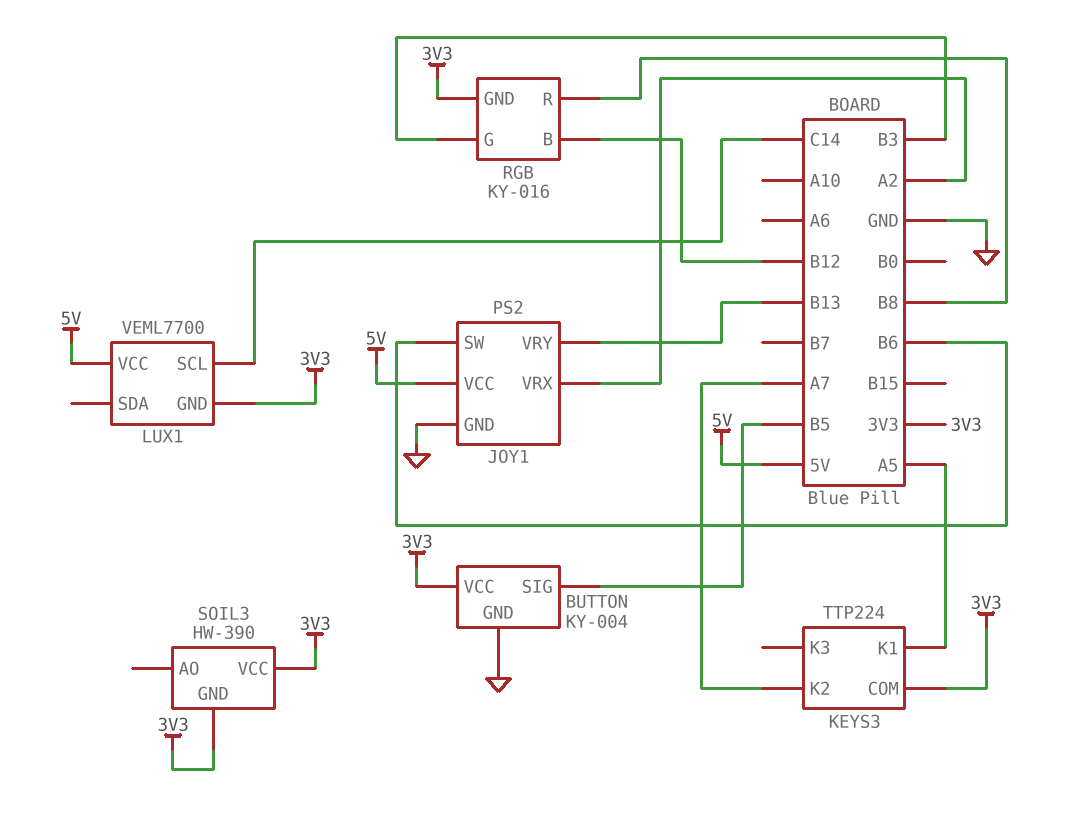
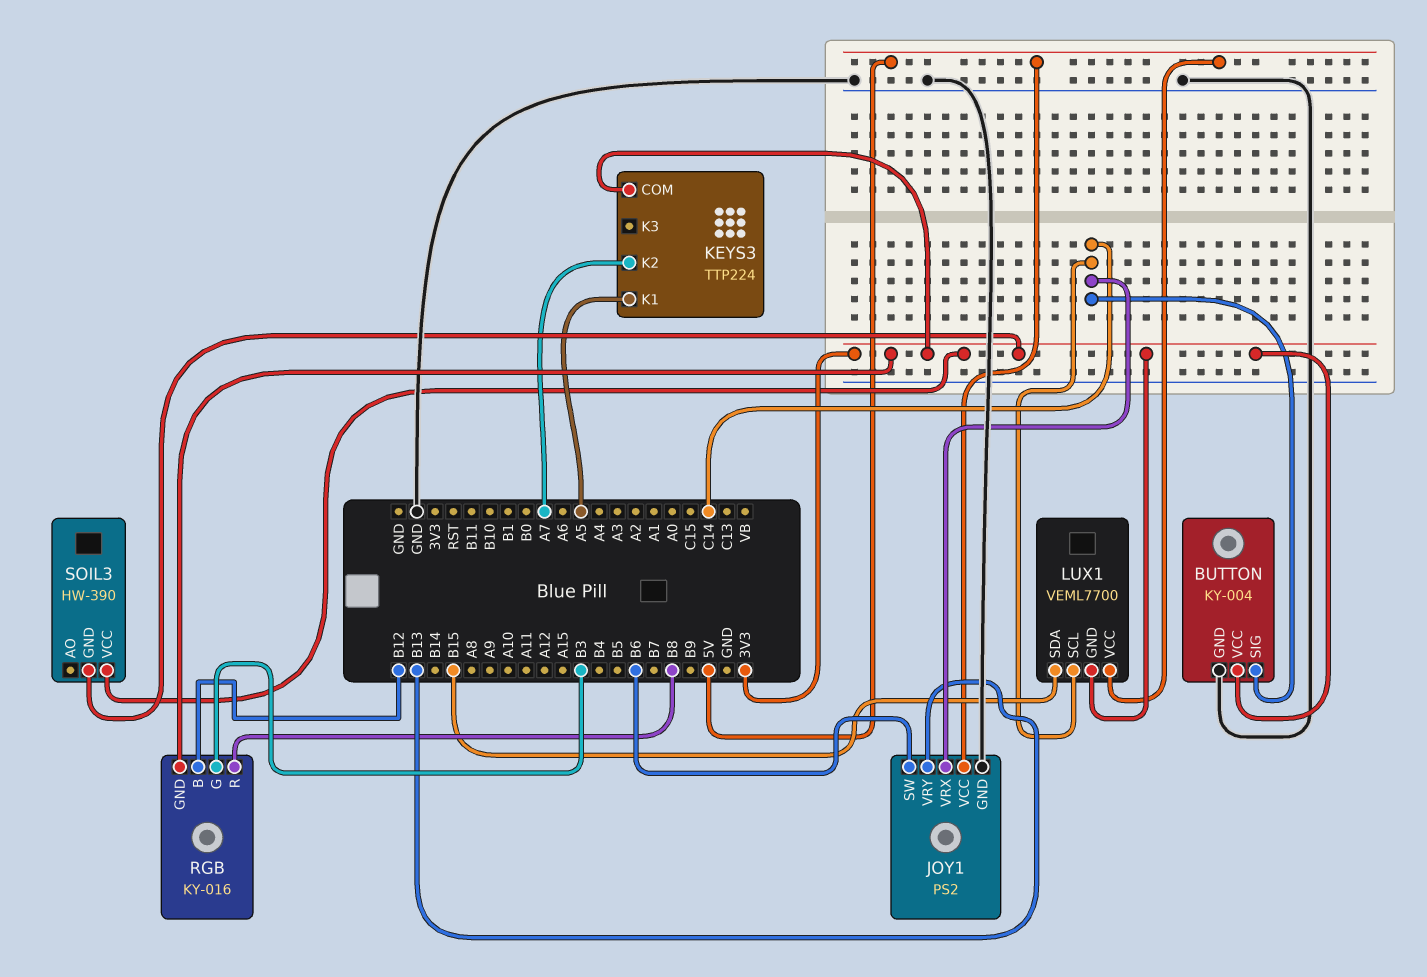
BUTTON pin SIG: B5 -> C14
JOY1 pin VRX: A2 -> C14
LUX1 pin SDA: none -> B15

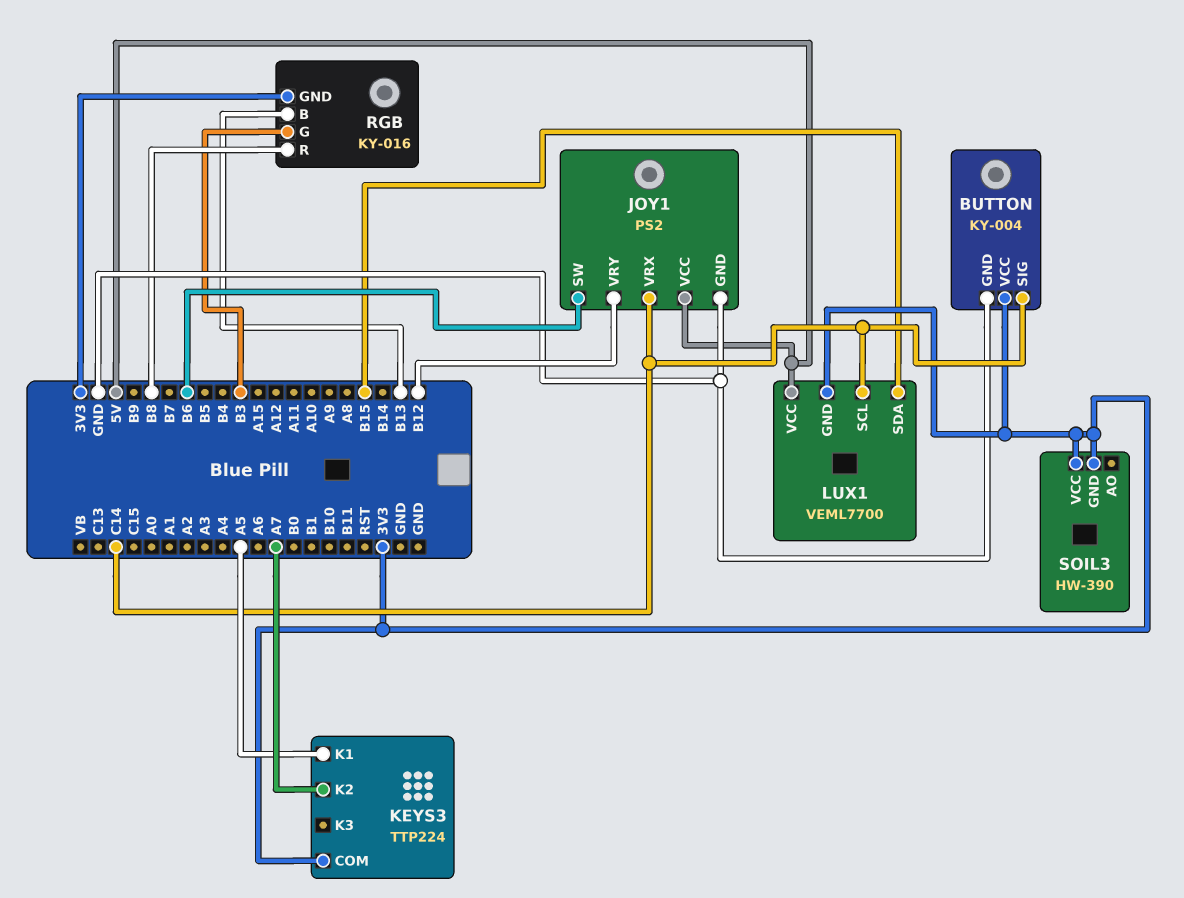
JOY1 pin VRY: B13 -> B12
RGB pin B: B12 -> B13

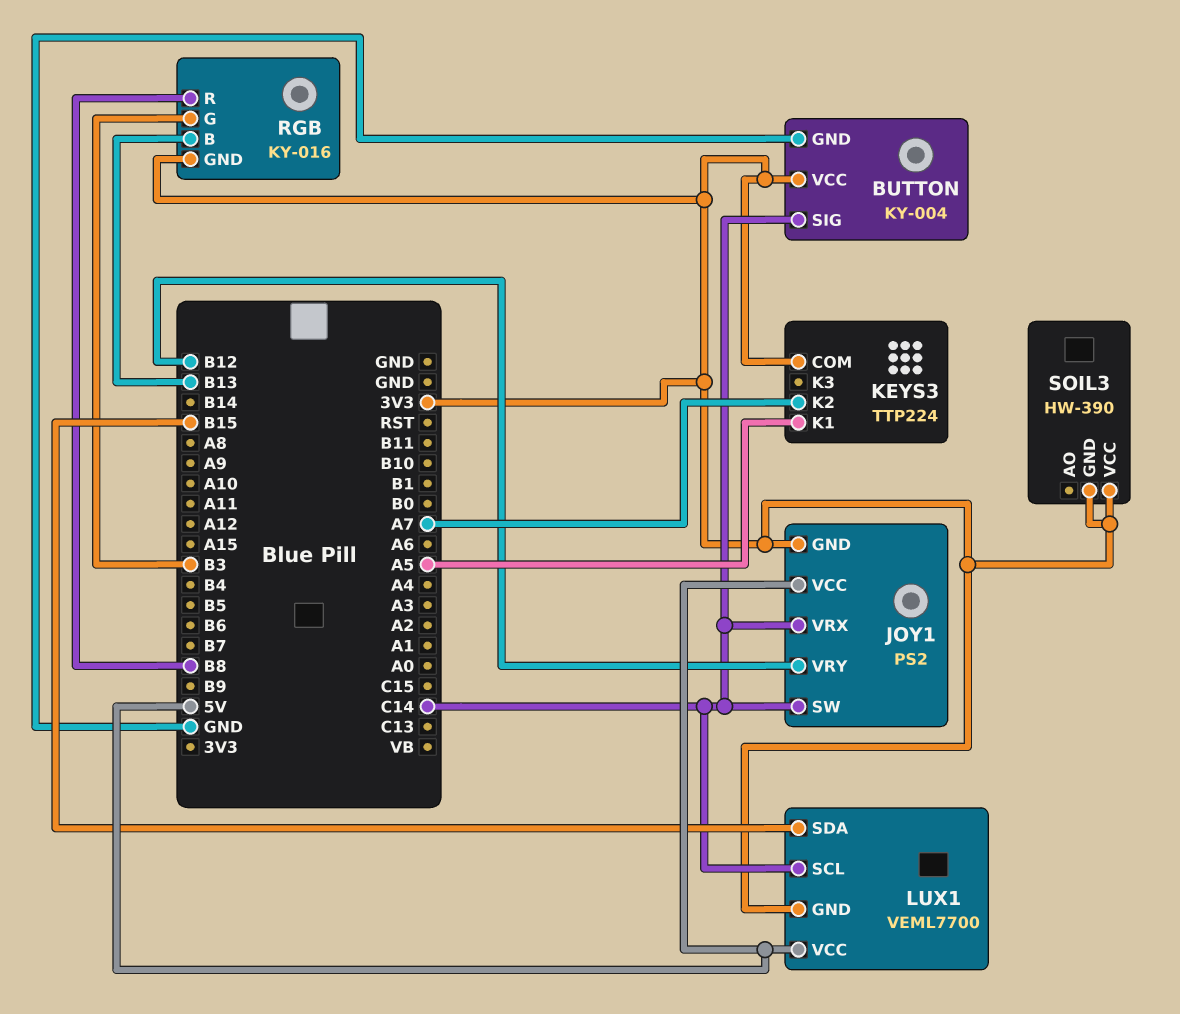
JOY1 pin GND: GND -> 3V3
JOY1 pin SW: B6 -> C14

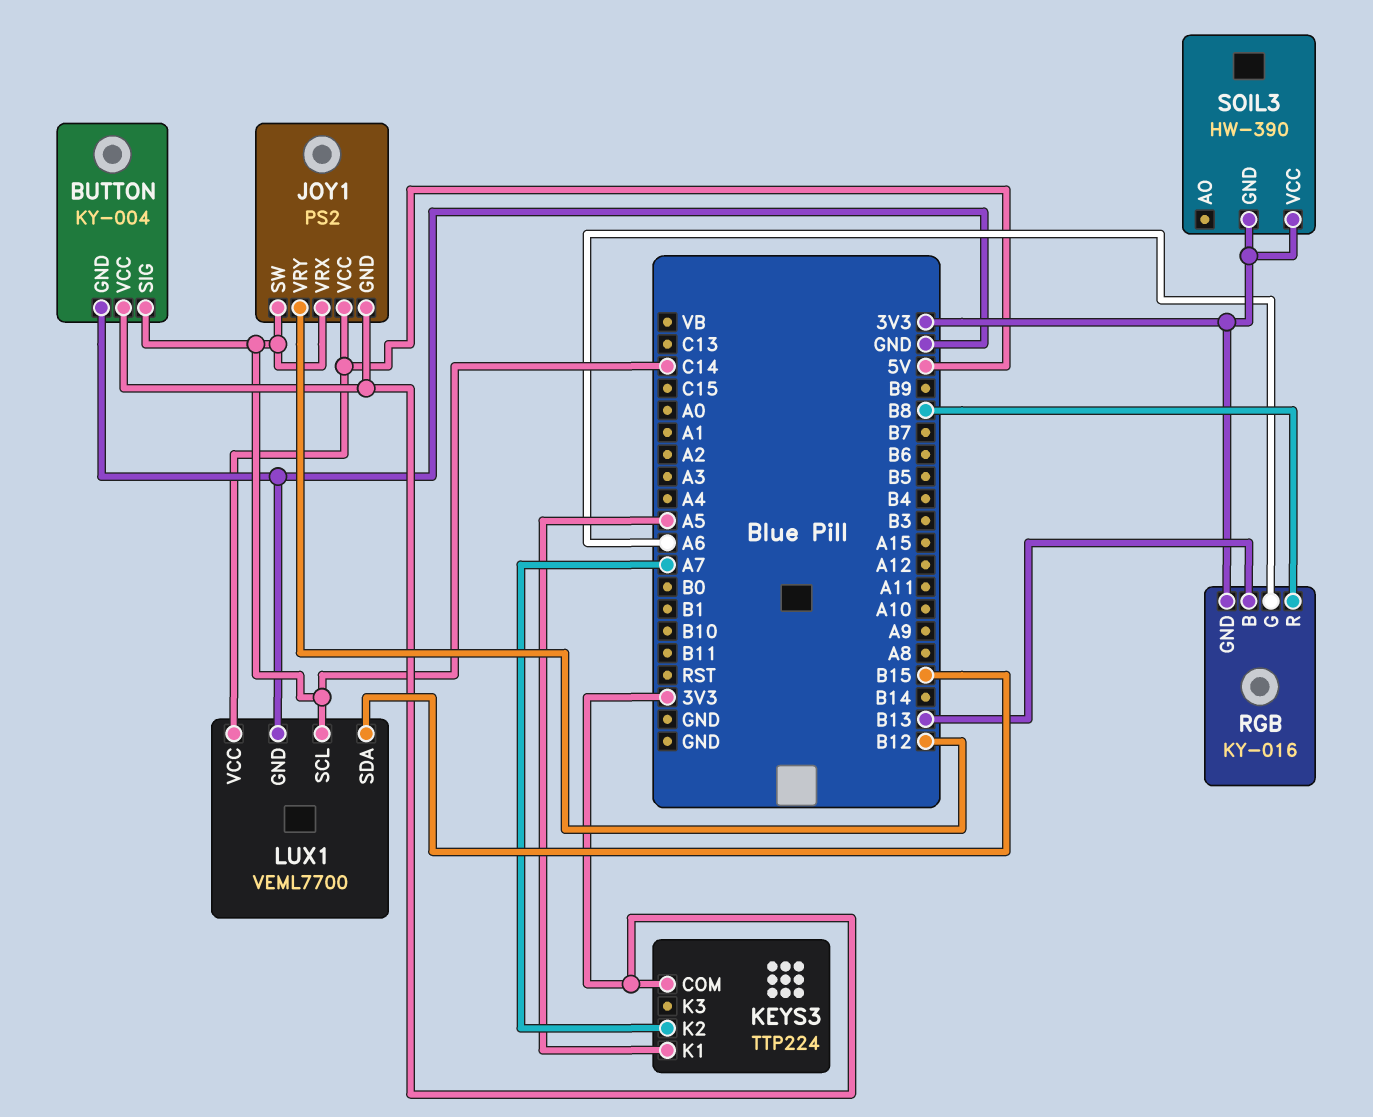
LUX1 pin GND: 3V3 -> GND
RGB pin G: B3 -> A6

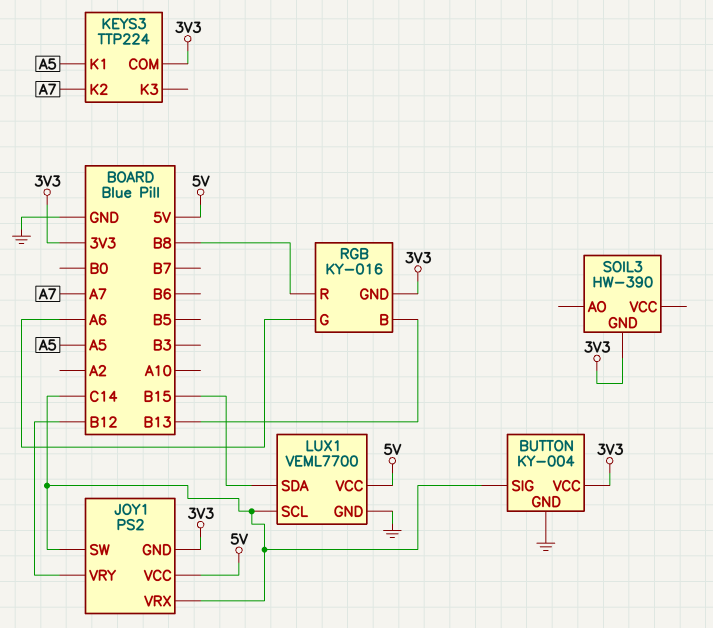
SOIL3 pin VCC: 3V3 -> none

